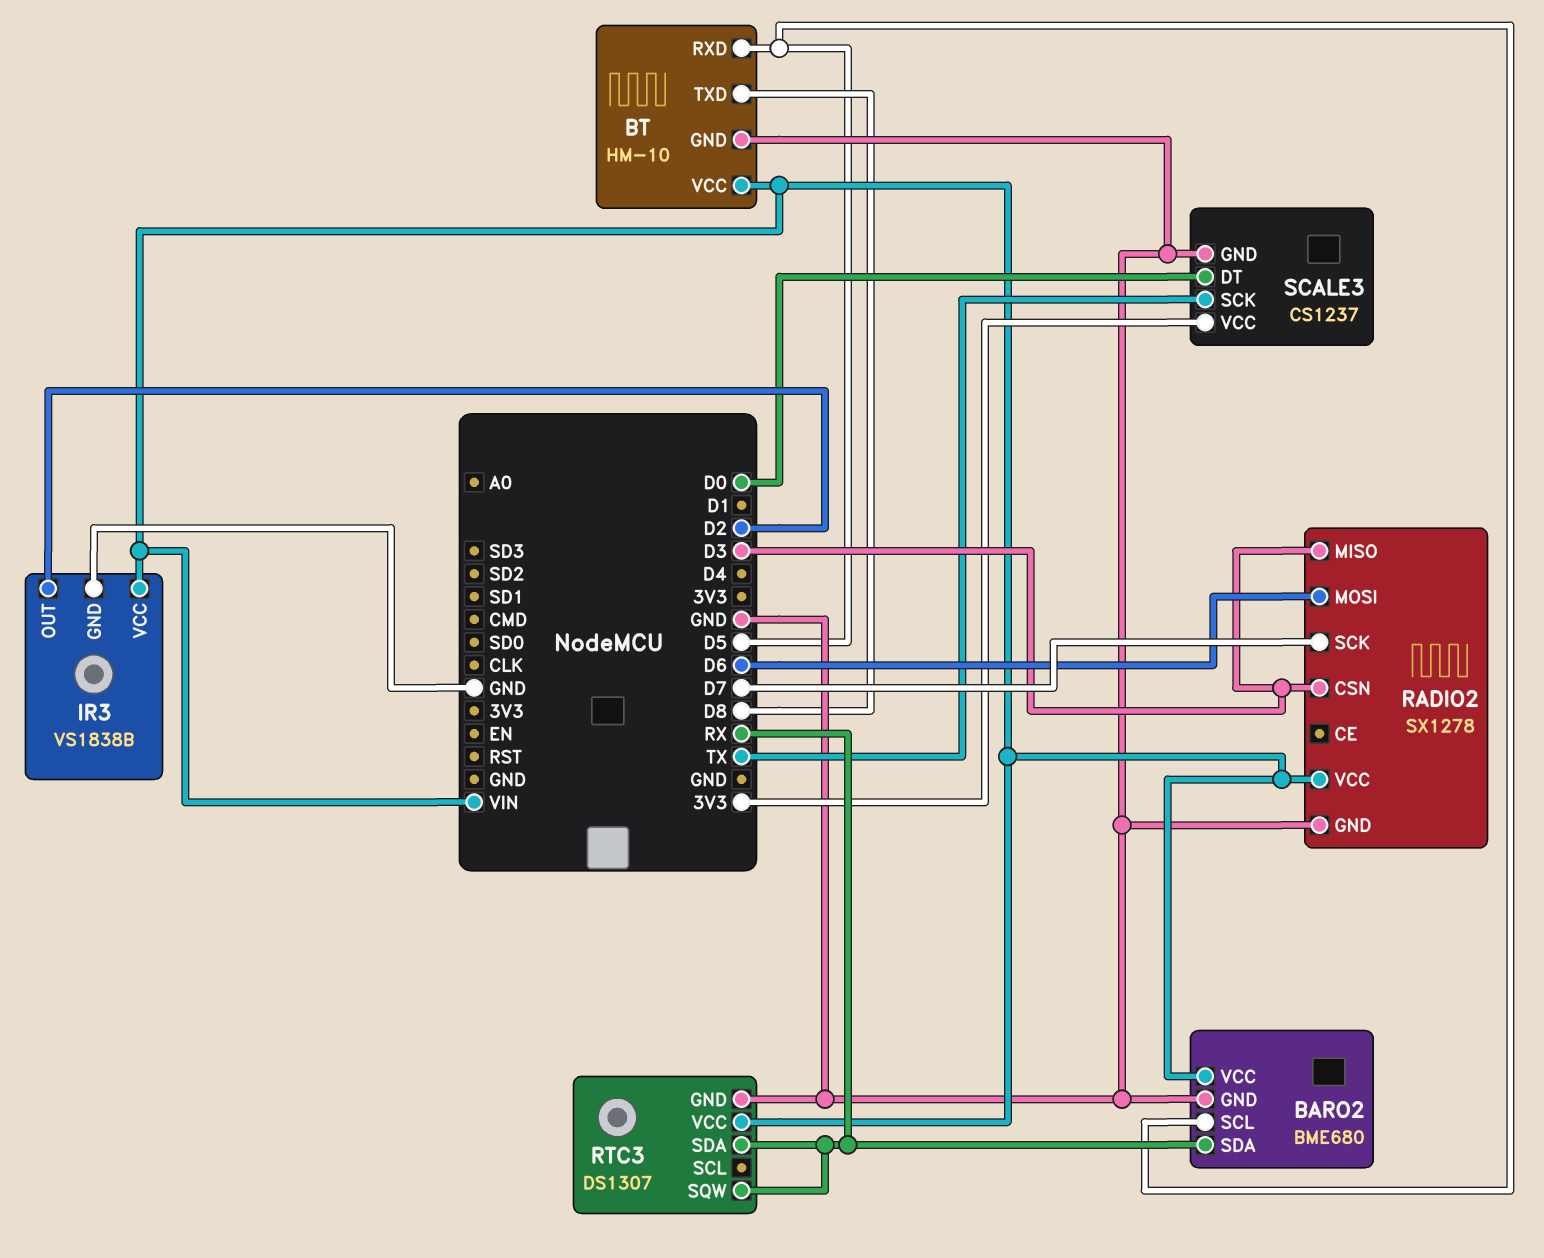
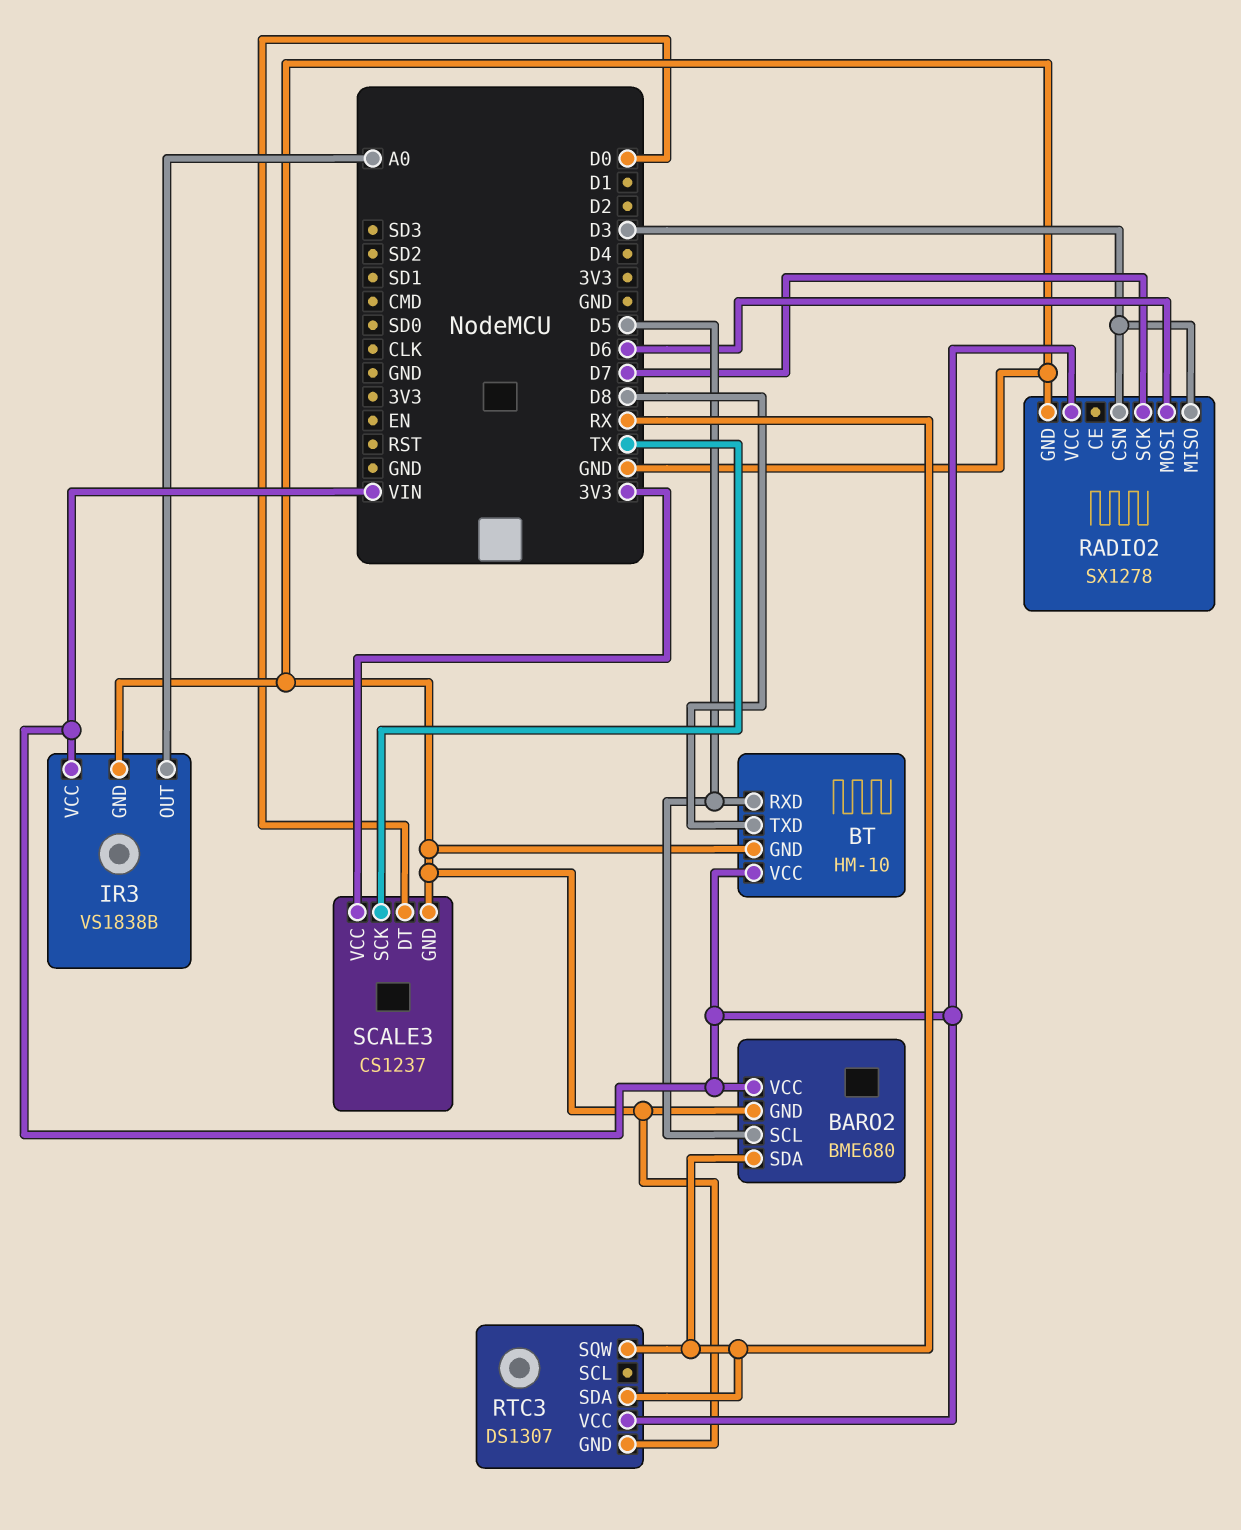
IR3 pin OUT: D2 -> A0

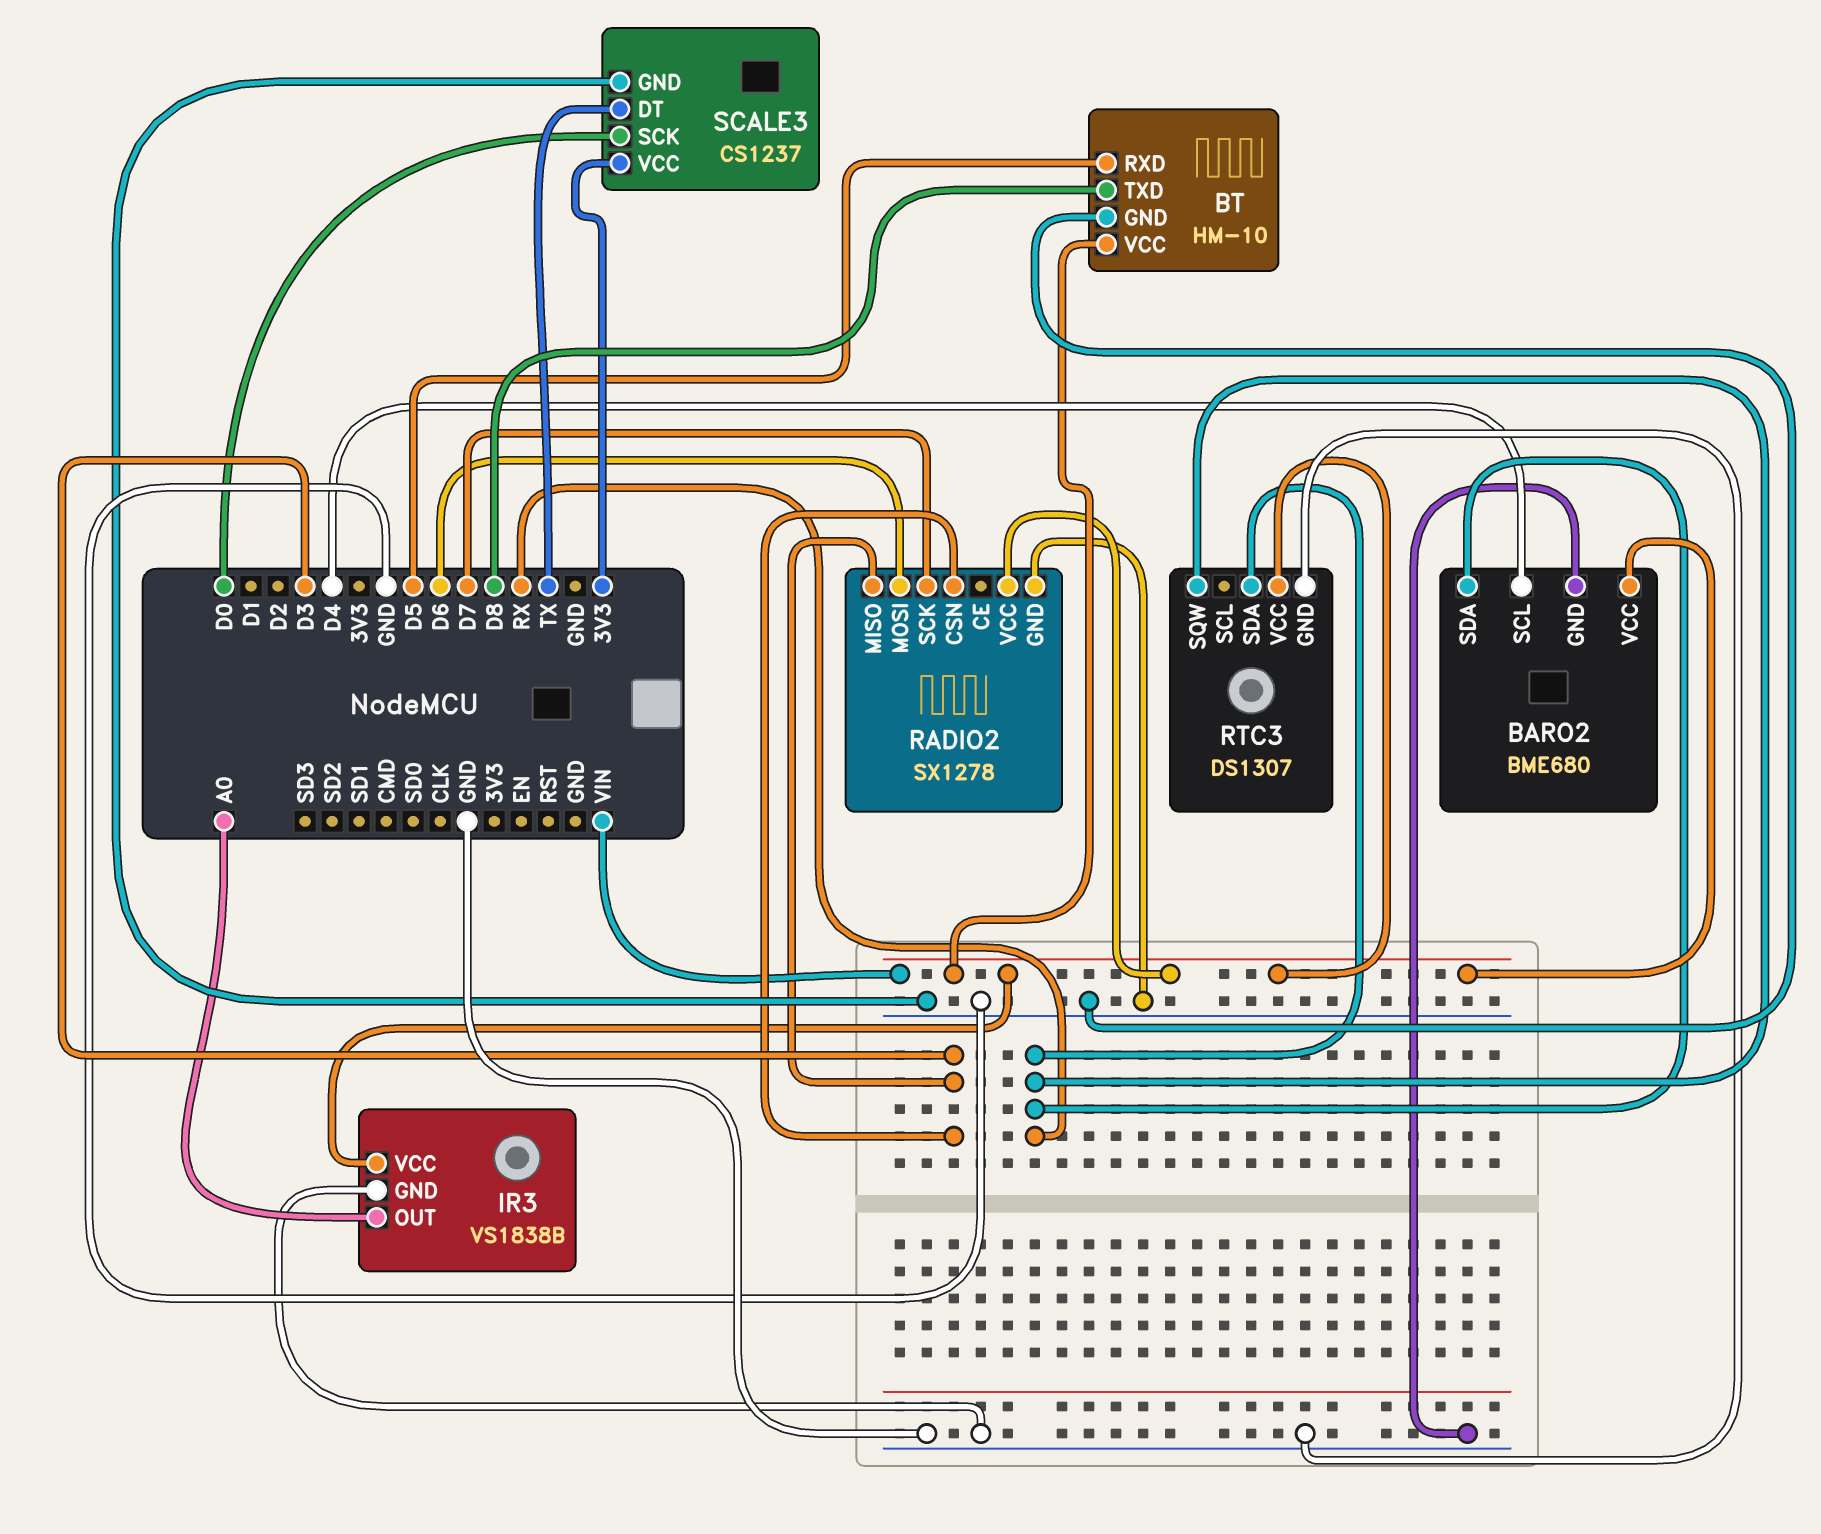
BARO2 pin SCL: D5 -> D4
SCALE3 pin DT: D0 -> TX
SCALE3 pin SCK: TX -> D0

